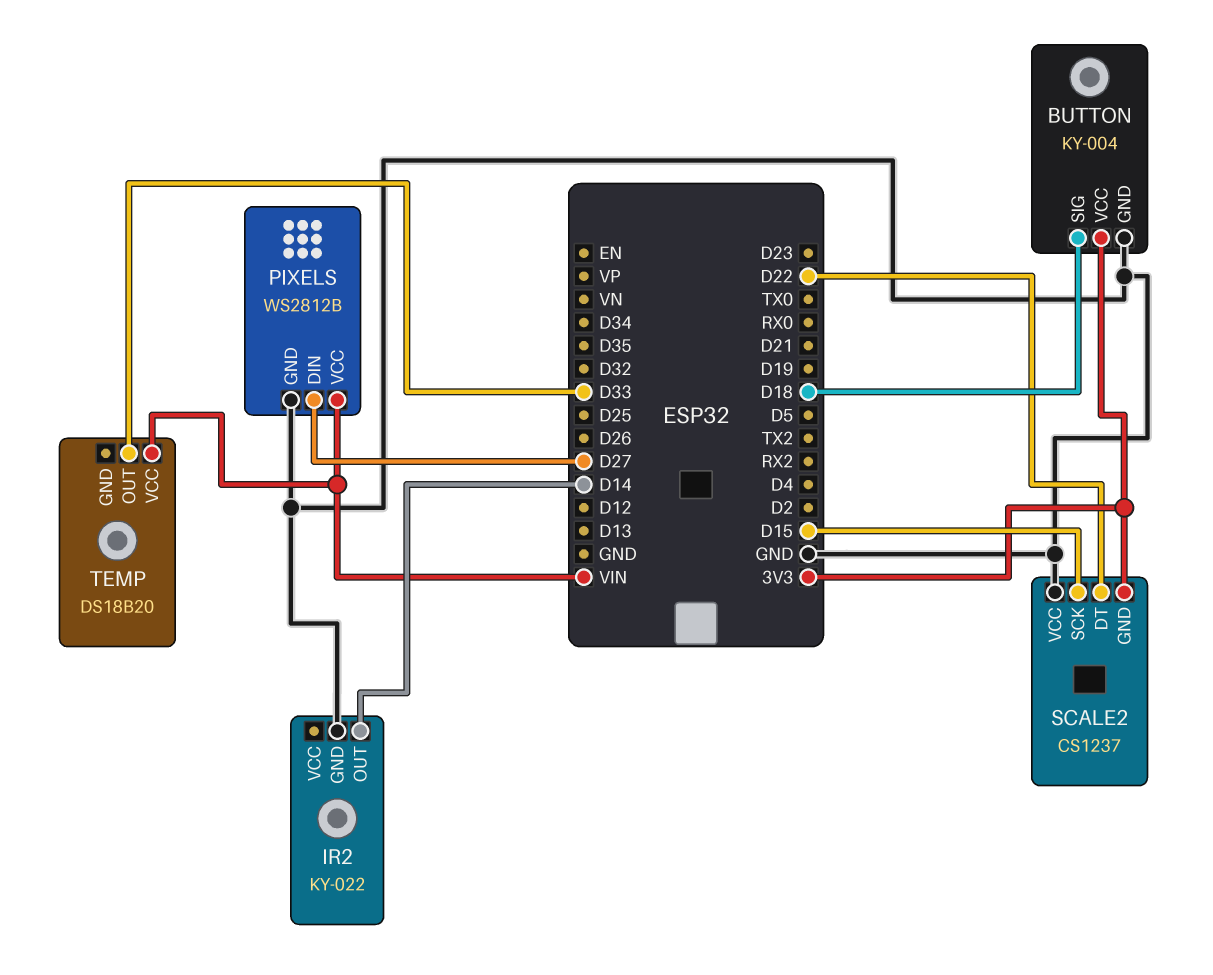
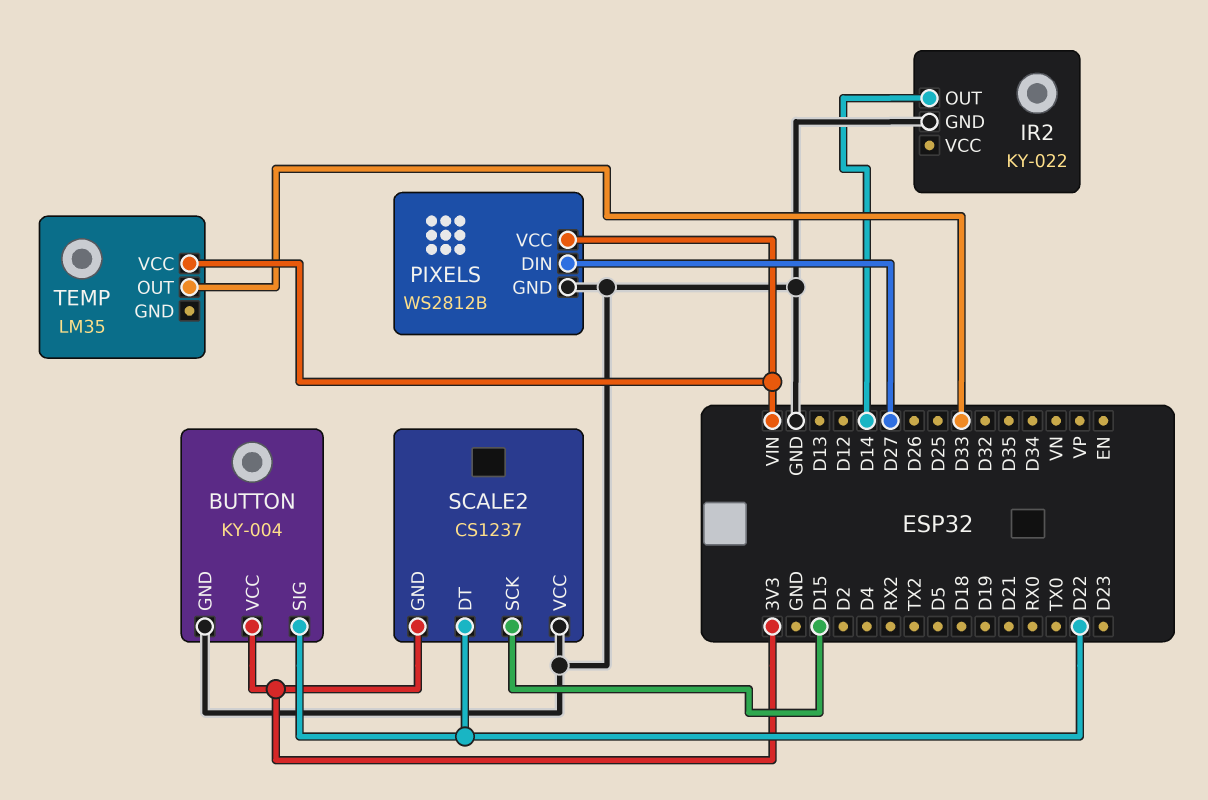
BUTTON pin SIG: D18 -> D22
TEMP: DS18B20 -> LM35

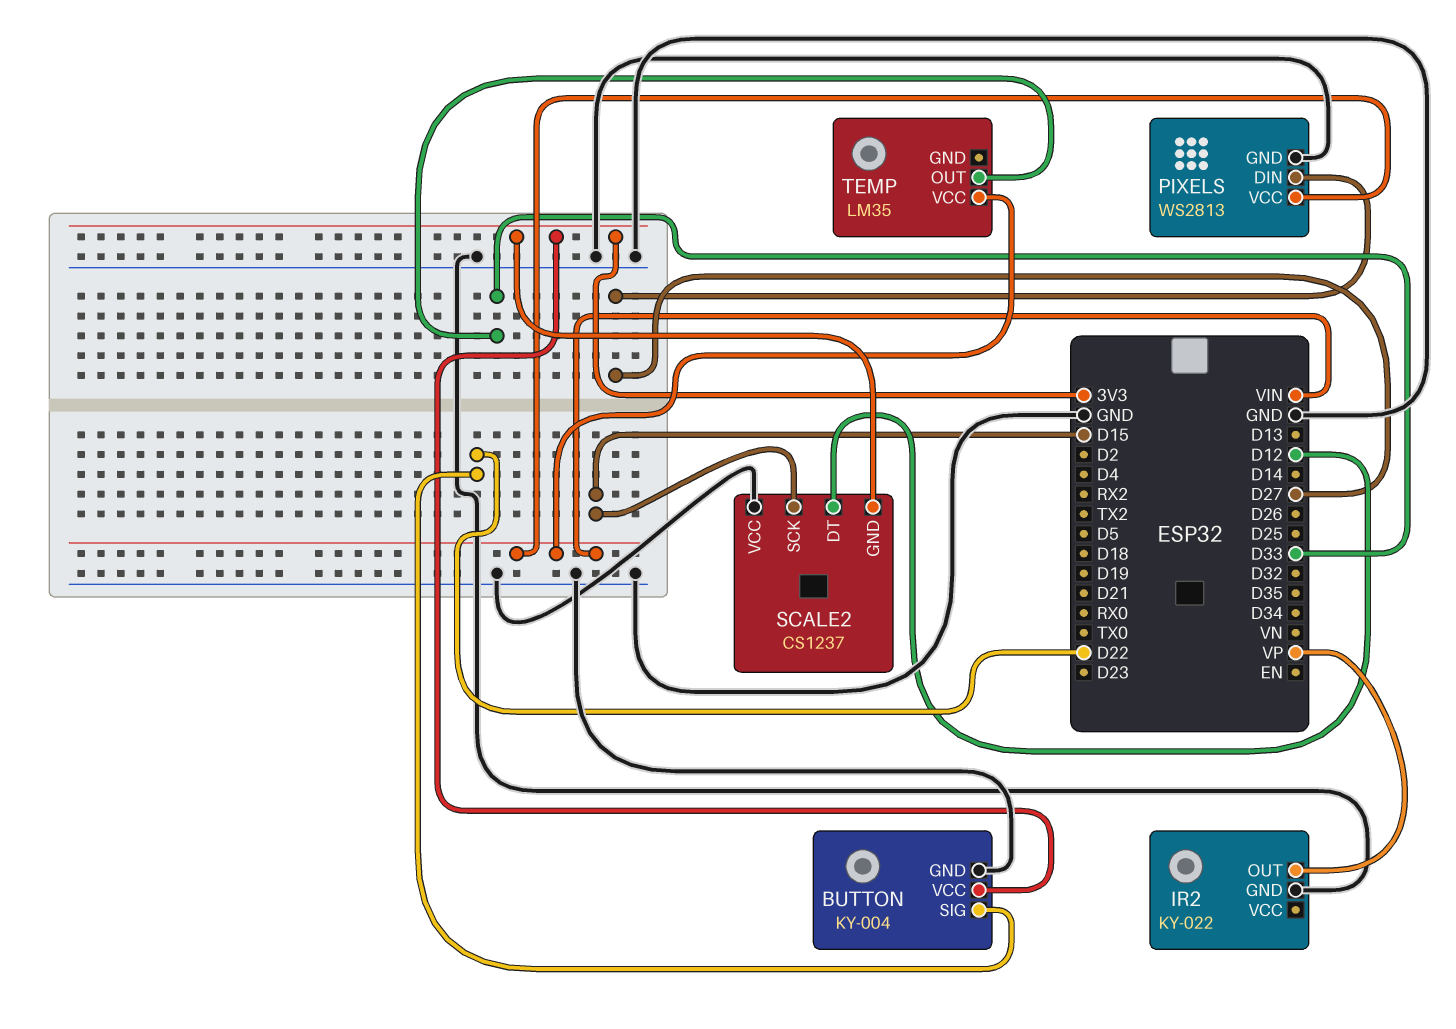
IR2 pin OUT: D14 -> VP
PIXELS: WS2812B -> WS2813
SCALE2 pin DT: D22 -> D12

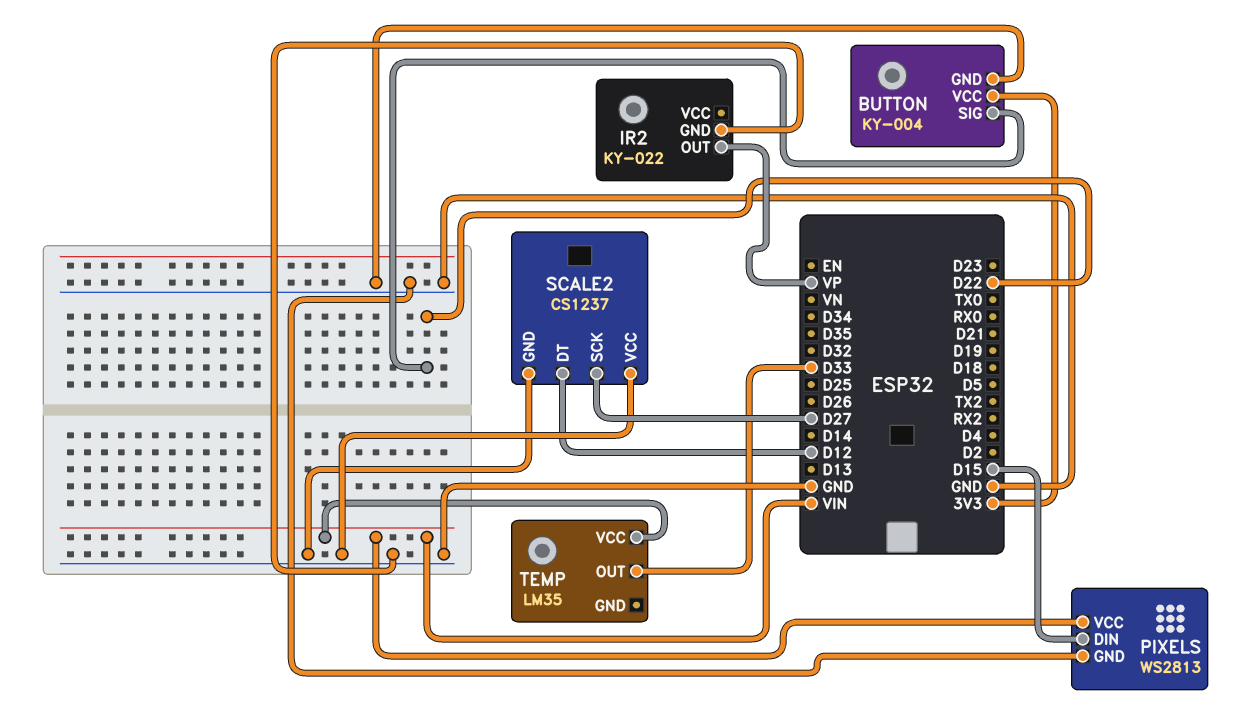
PIXELS pin DIN: D27 -> D15
SCALE2 pin GND: 3V3 -> GND
SCALE2 pin SCK: D15 -> D27

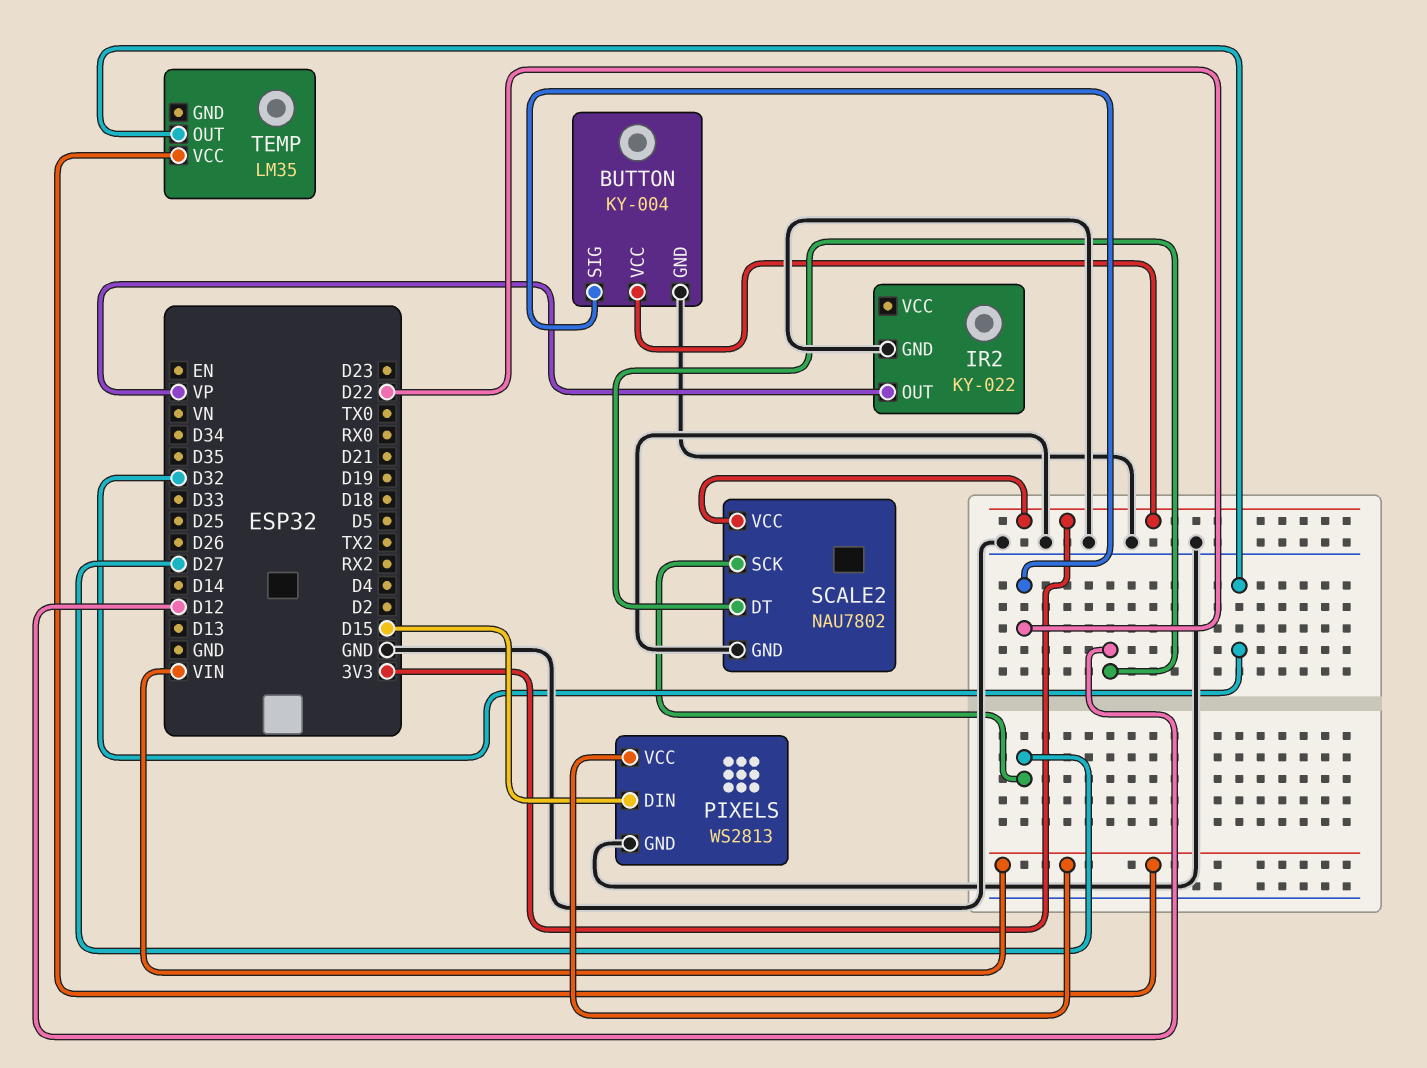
SCALE2: CS1237 -> NAU7802
SCALE2 pin VCC: GND -> 3V3
TEMP pin OUT: D33 -> D32

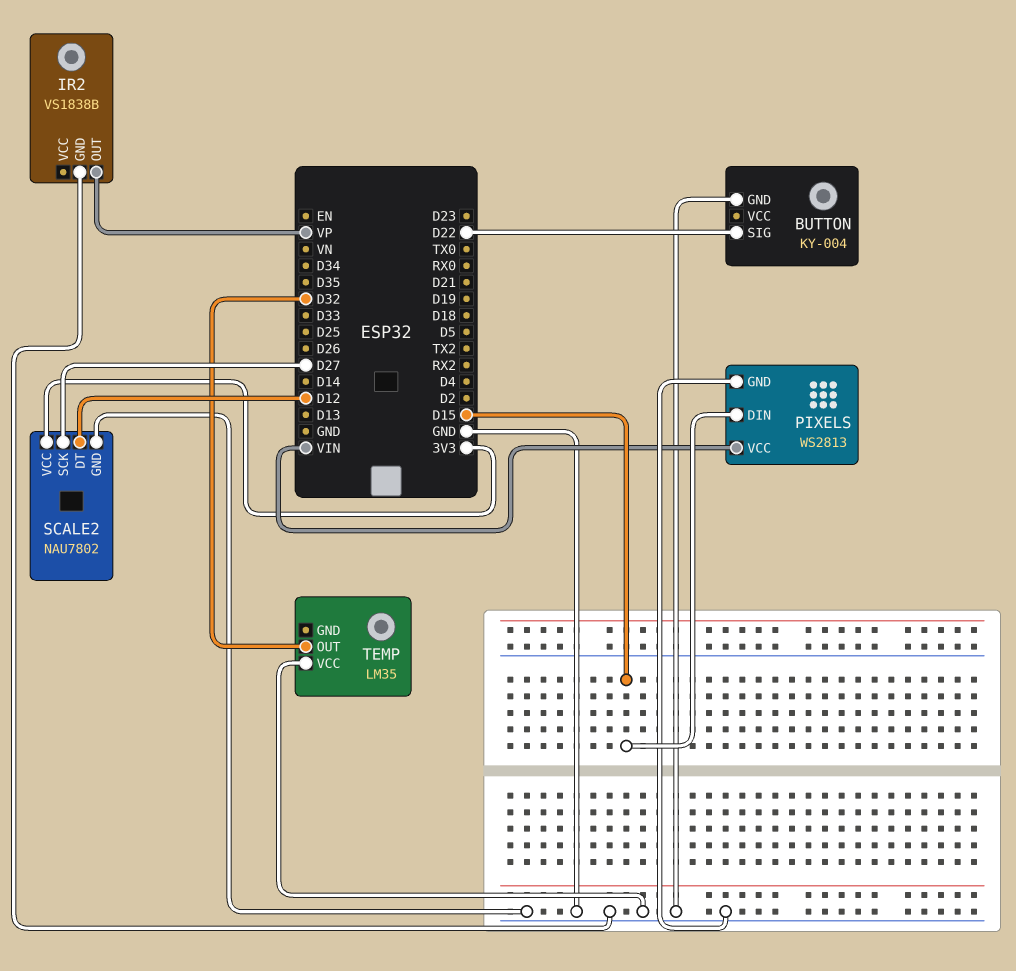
BUTTON pin VCC: 3V3 -> none
IR2: KY-022 -> VS1838B
TEMP pin VCC: VIN -> GND

